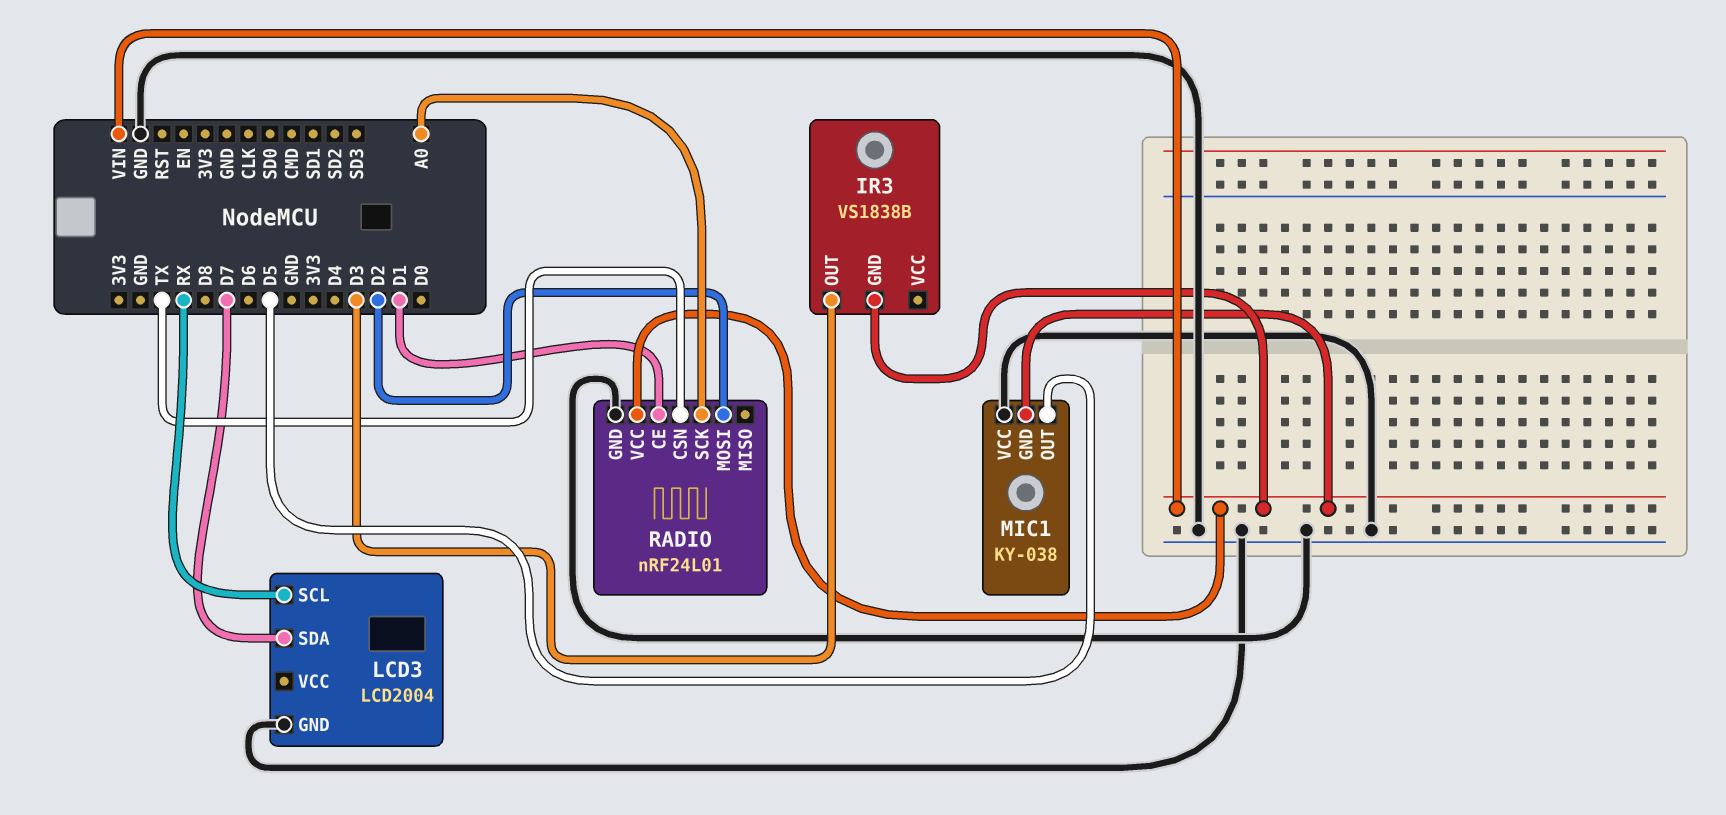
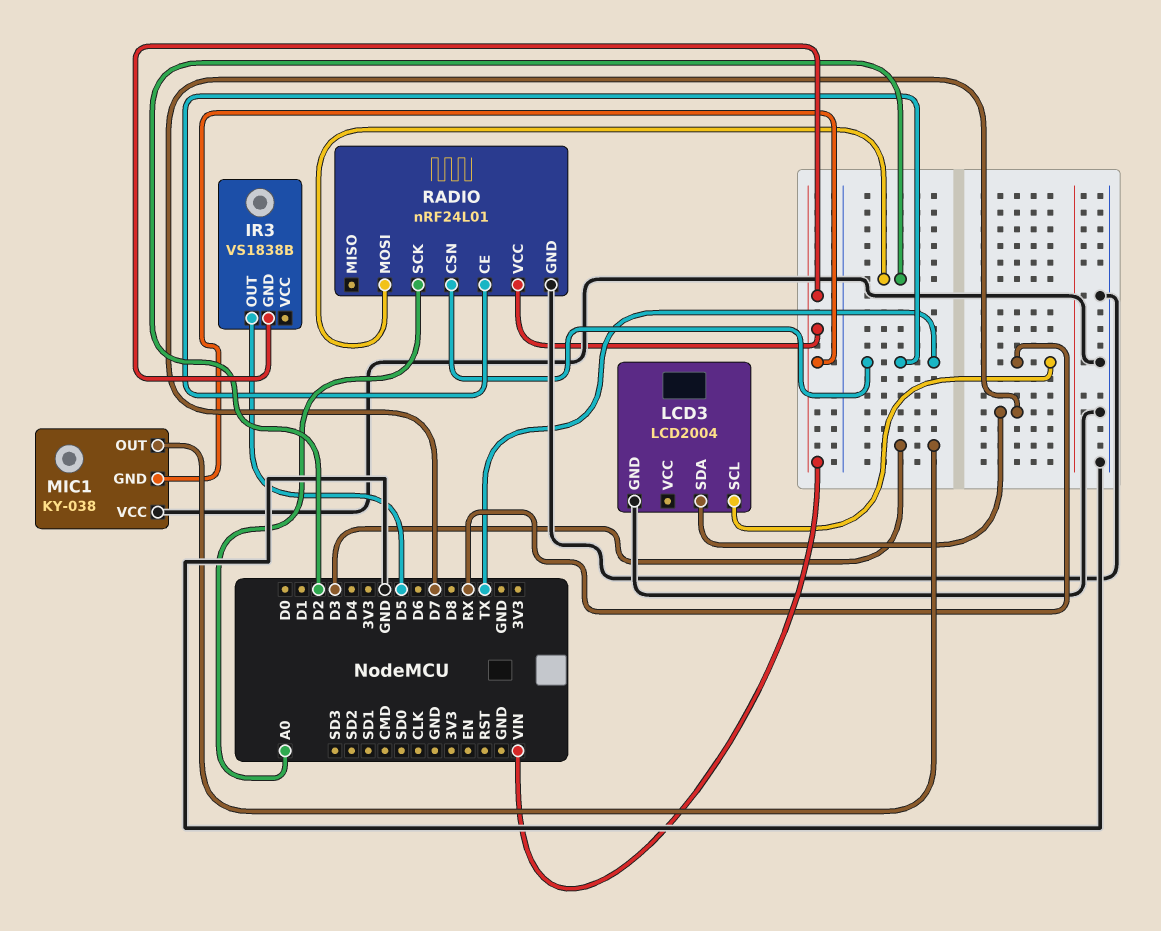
IR3 pin OUT: D3 -> D5
MIC1 pin OUT: D5 -> D3
RADIO pin CE: D1 -> TX

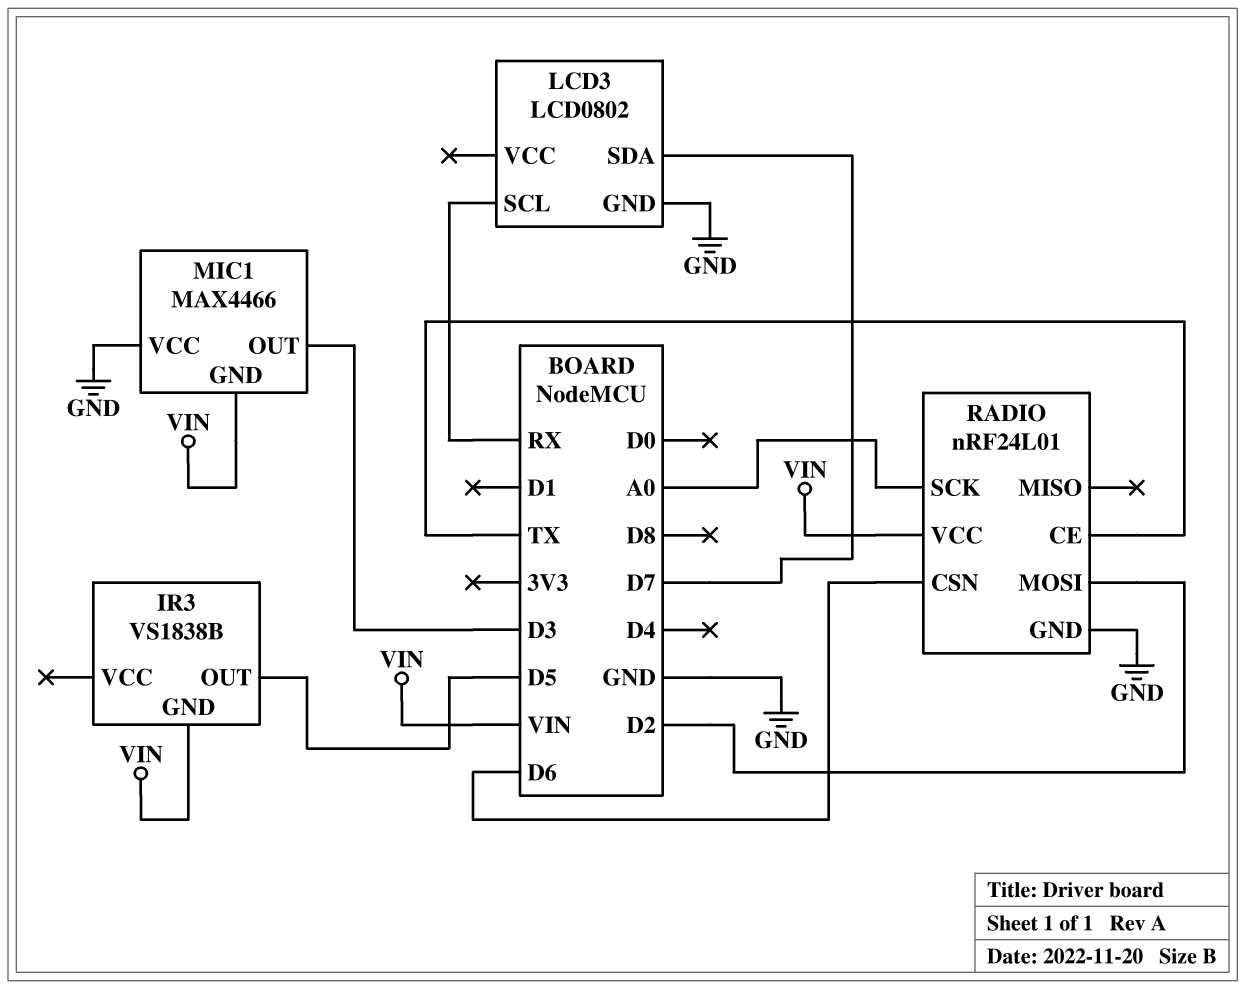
LCD3: LCD2004 -> LCD0802
MIC1: KY-038 -> MAX4466
RADIO pin CSN: TX -> D6

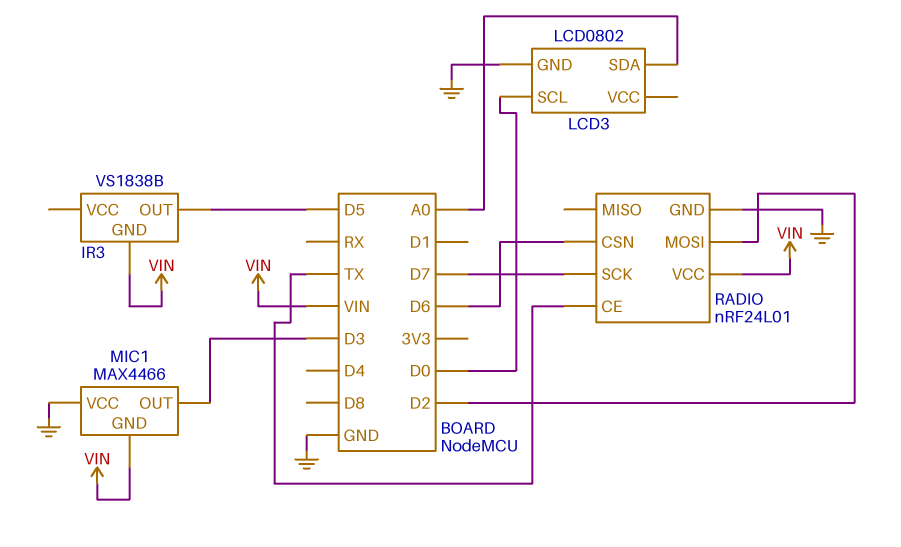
LCD3 pin SCL: RX -> D0
LCD3 pin SDA: D7 -> A0
RADIO pin SCK: A0 -> D7

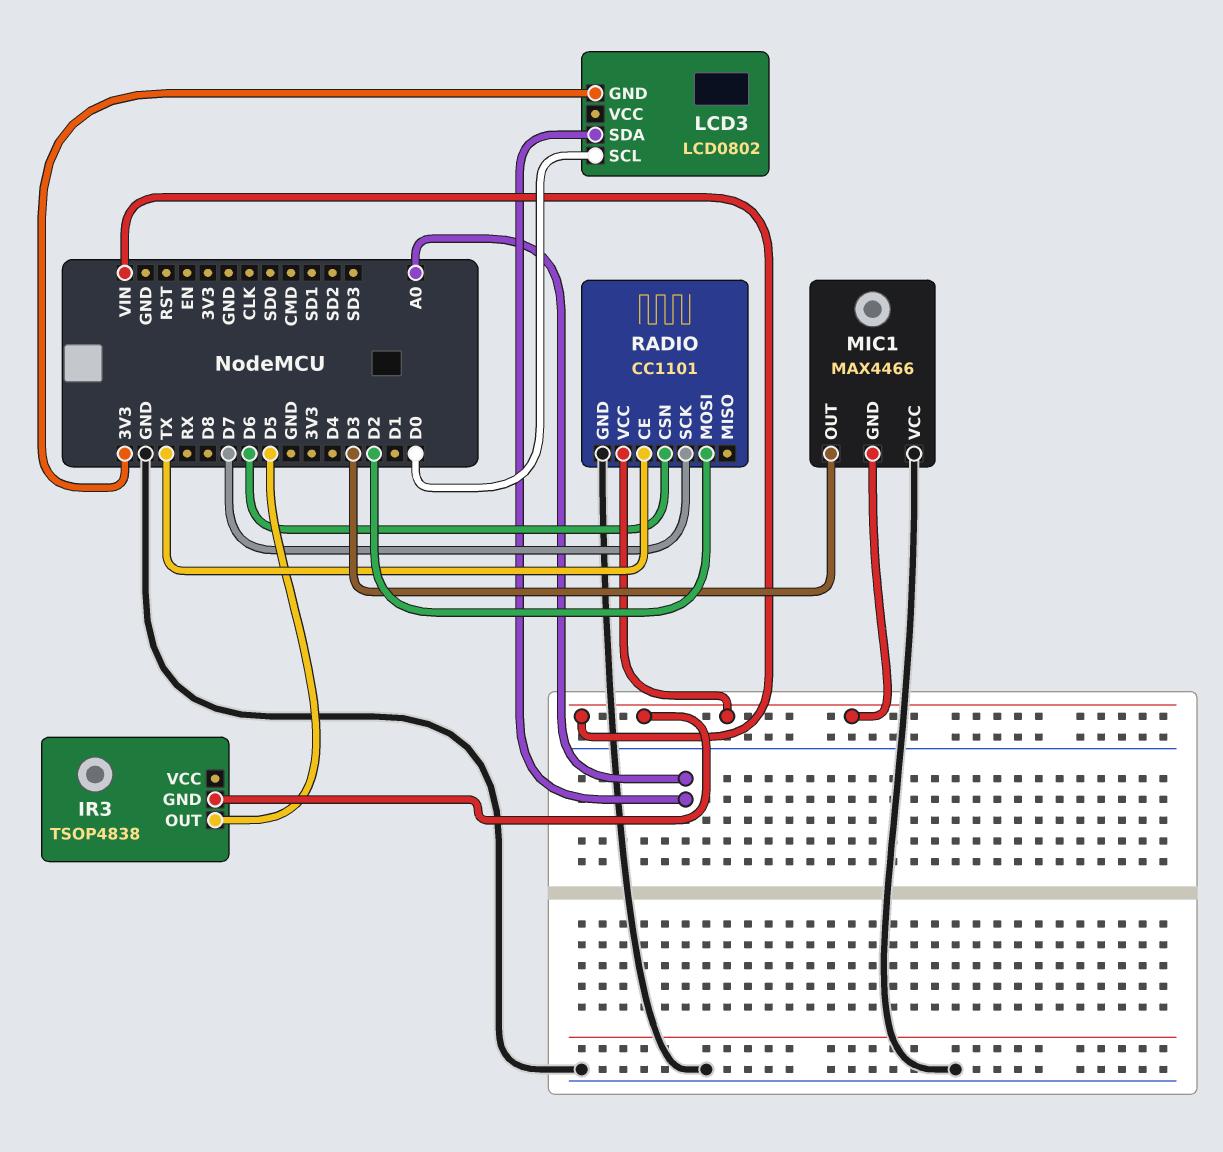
IR3: VS1838B -> TSOP4838
LCD3 pin GND: GND -> 3V3
RADIO: nRF24L01 -> CC1101

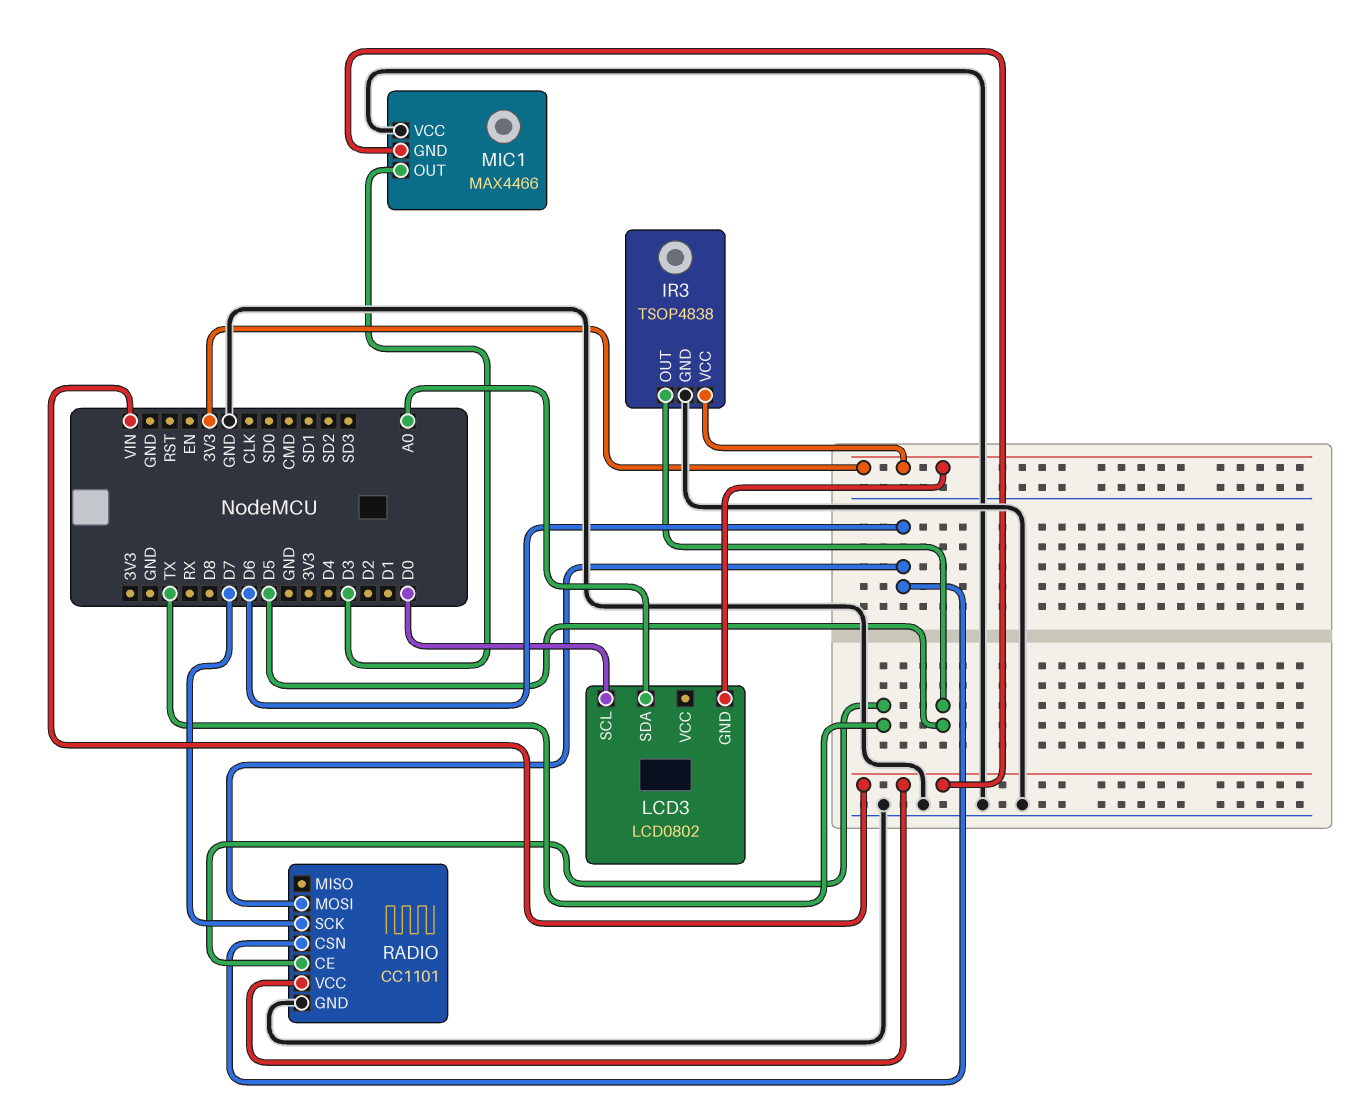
IR3 pin GND: VIN -> GND
IR3 pin VCC: none -> 3V3
RADIO pin MOSI: D2 -> D6

